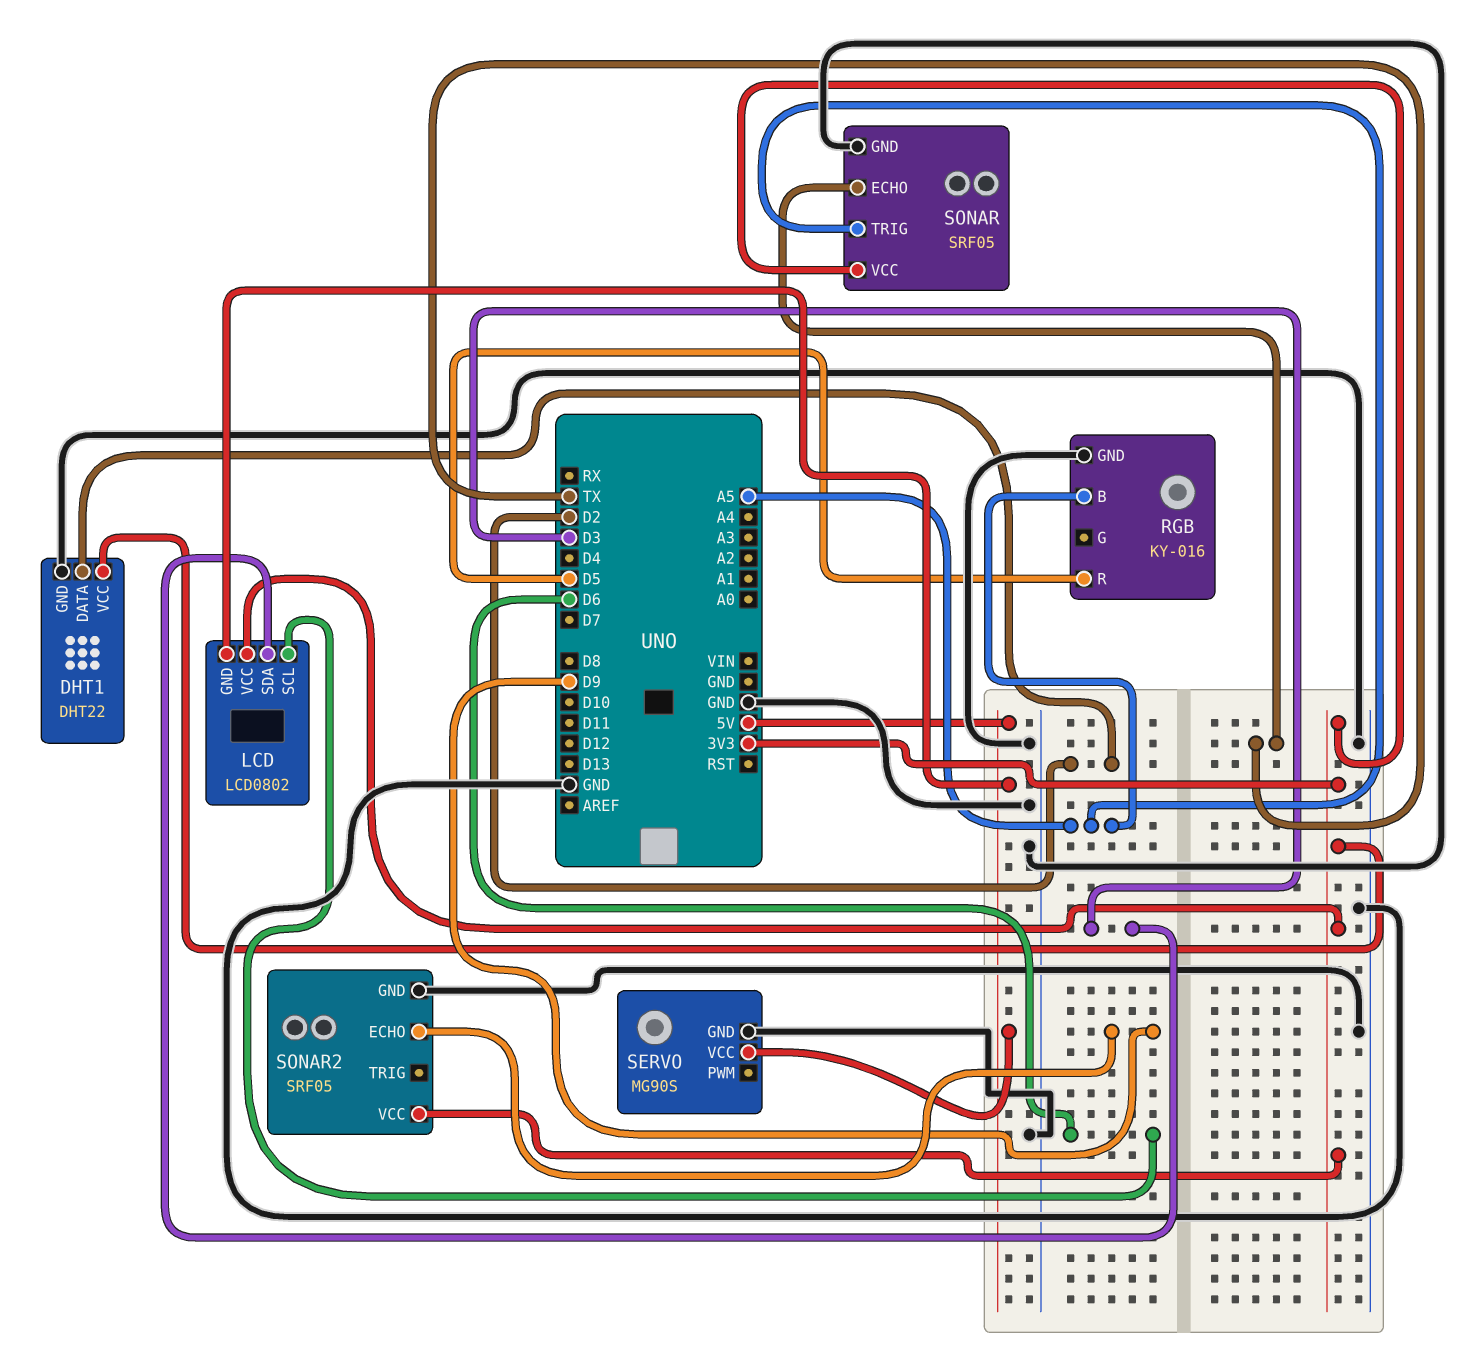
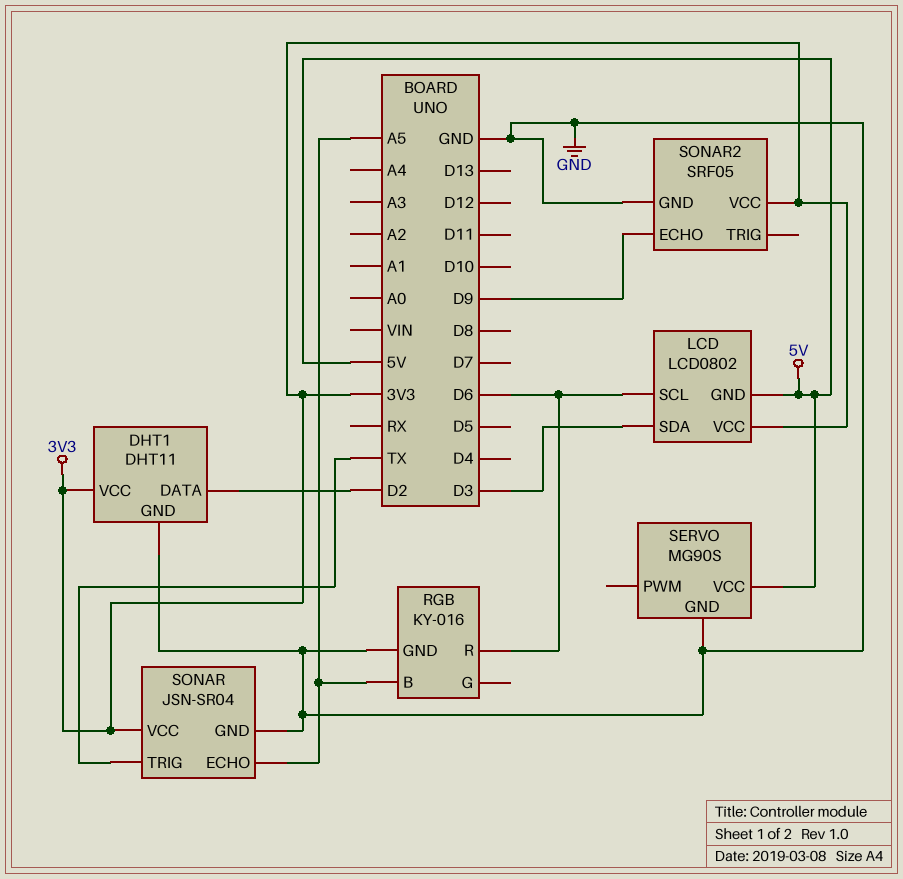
DHT1: DHT22 -> DHT11
RGB pin R: D5 -> D6
SONAR: SRF05 -> JSN-SR04
SONAR pin ECHO: TX -> A5
SONAR pin TRIG: A5 -> TX

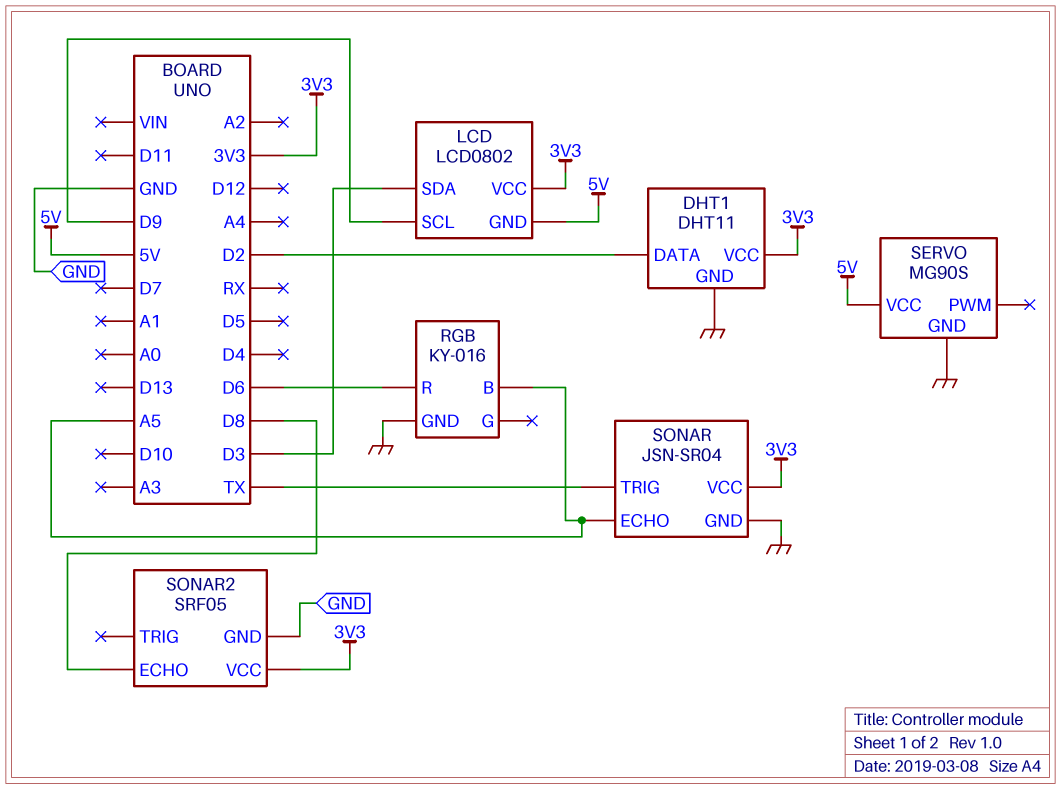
LCD pin SCL: D6 -> D9
SONAR2 pin ECHO: D9 -> D8

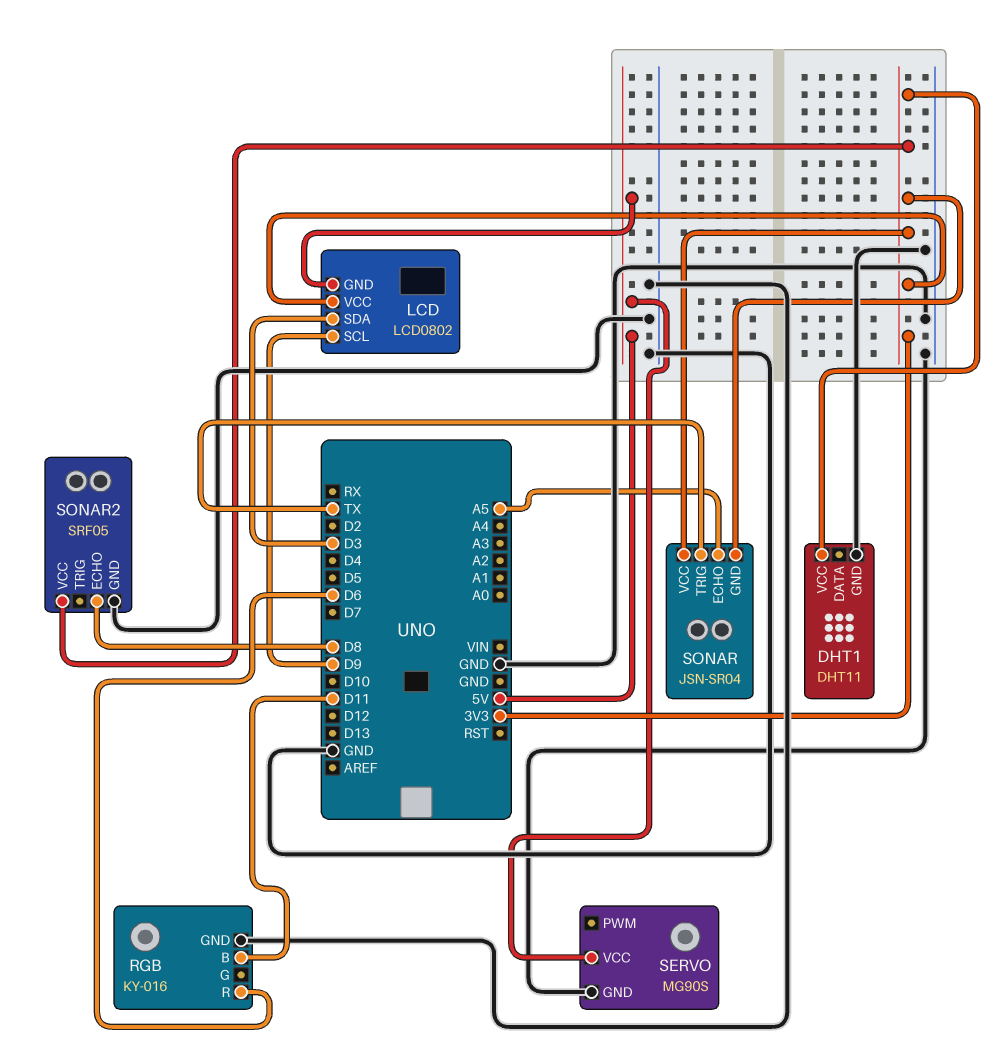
DHT1 pin DATA: D2 -> none
RGB pin B: A5 -> D11
SONAR pin GND: GND -> 3V3

